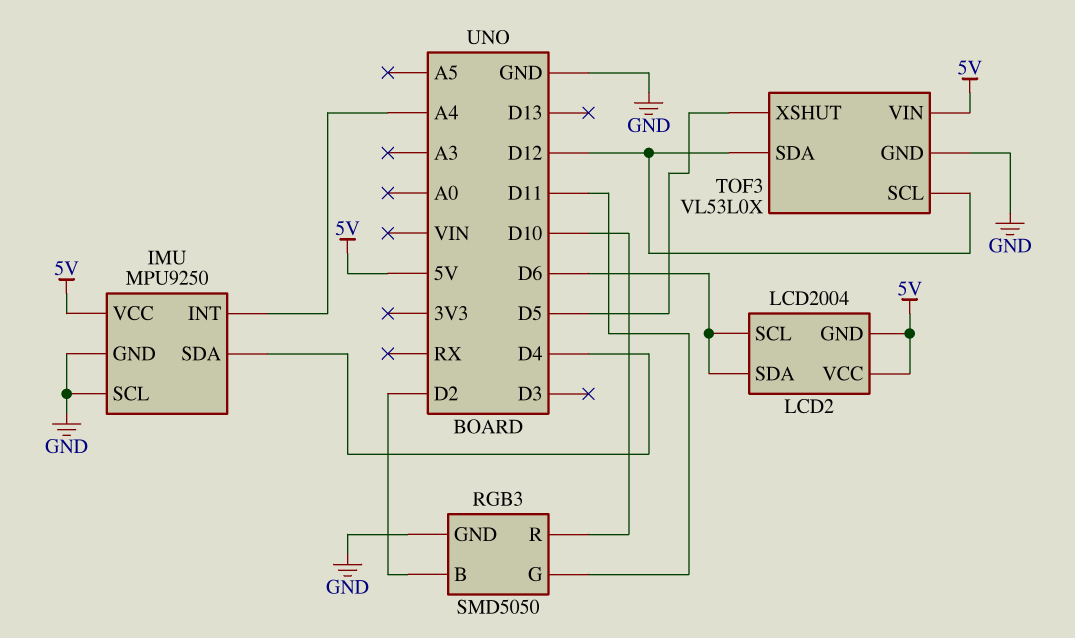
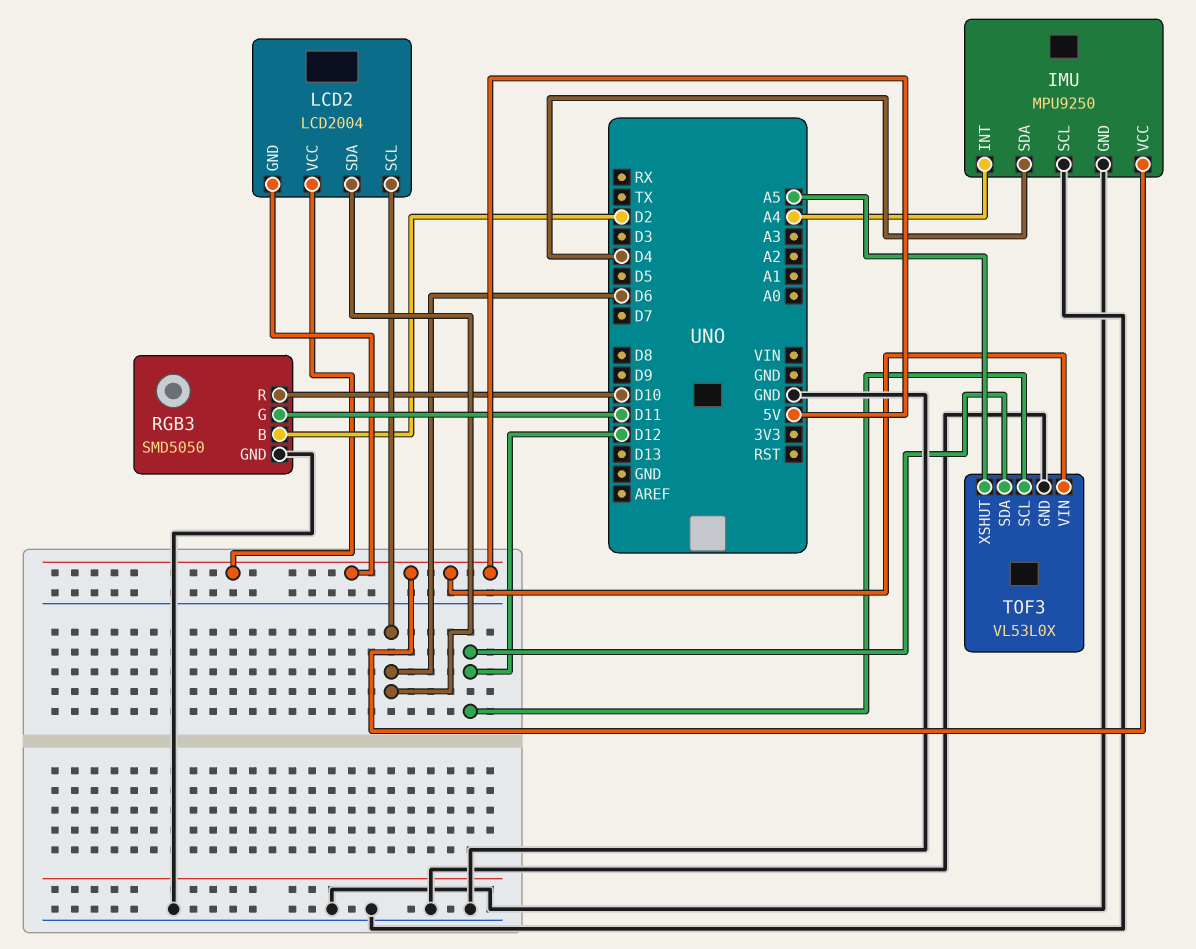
TOF3 pin XSHUT: D5 -> A5

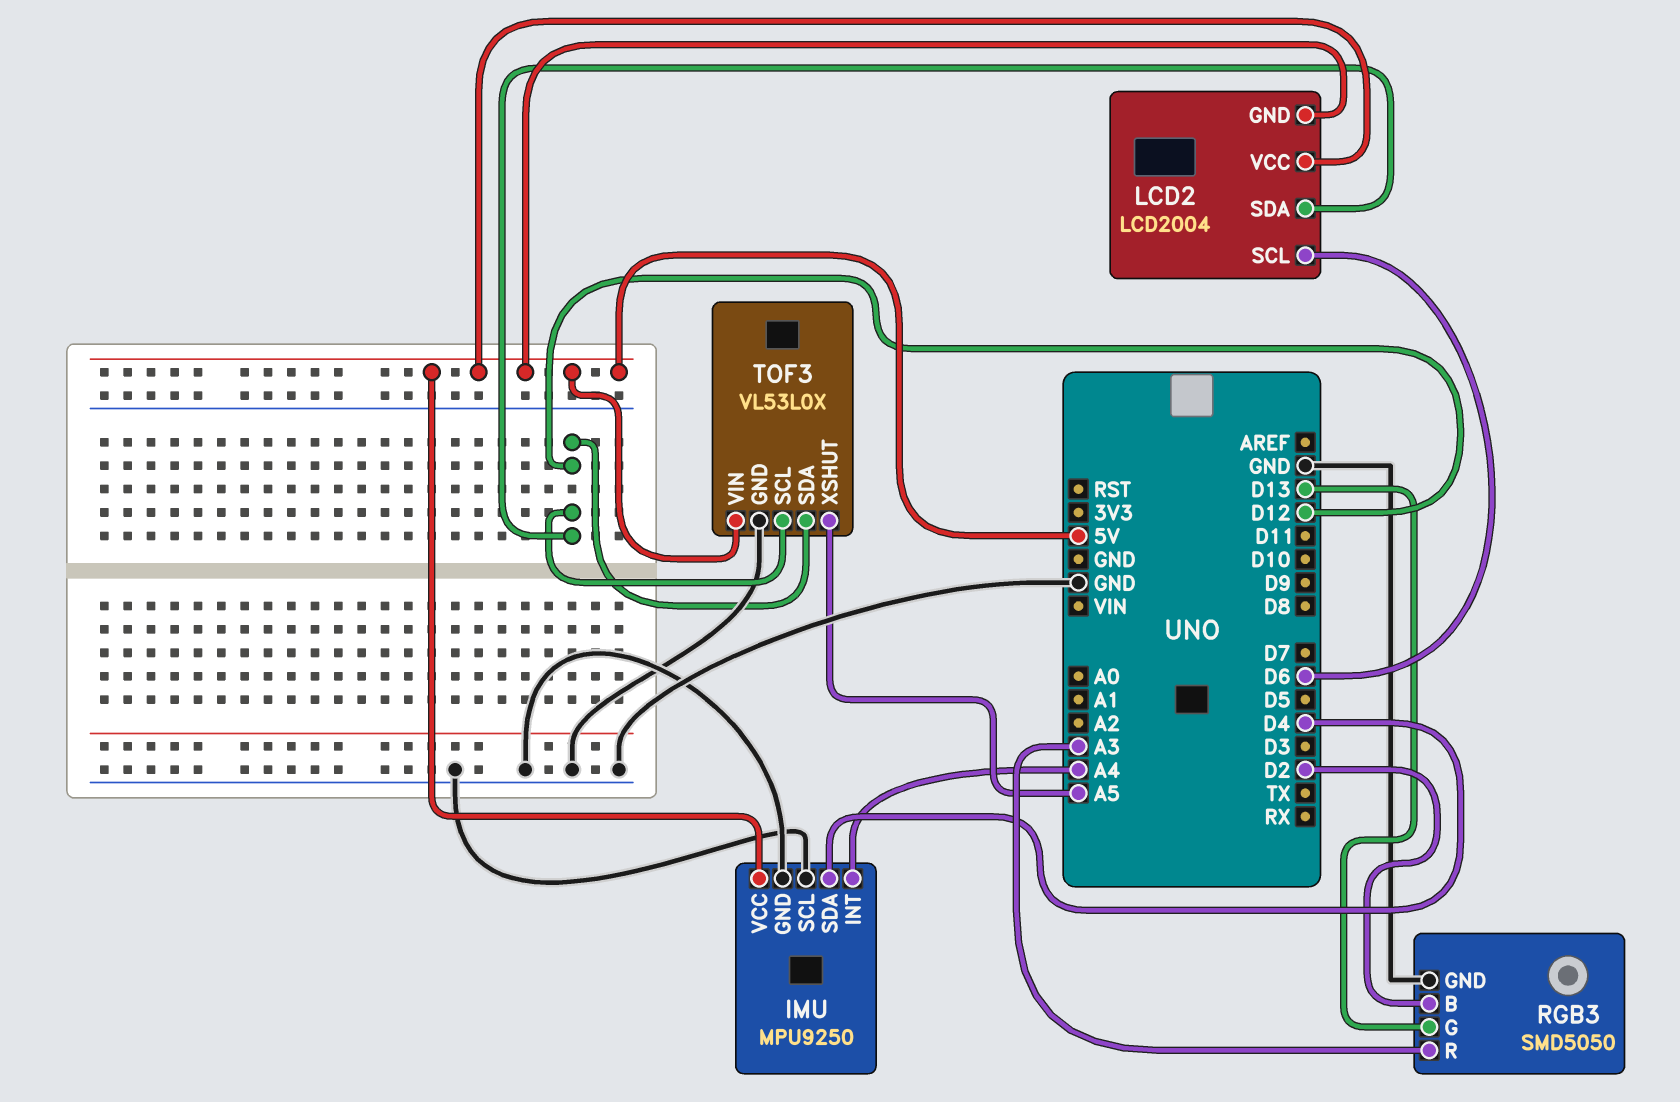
LCD2 pin SDA: D6 -> D12
RGB3 pin G: D11 -> D13
RGB3 pin R: D10 -> A3

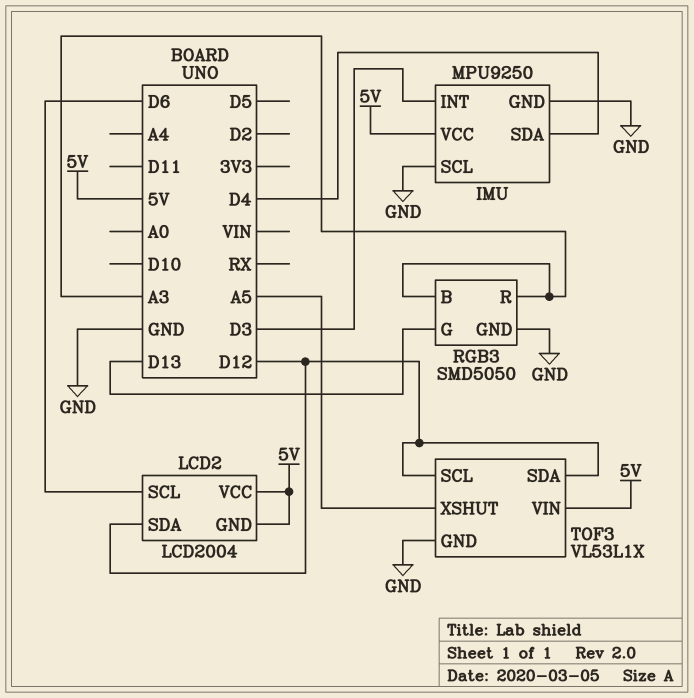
IMU pin INT: A4 -> D3
RGB3 pin B: D2 -> A3
TOF3: VL53L0X -> VL53L1X

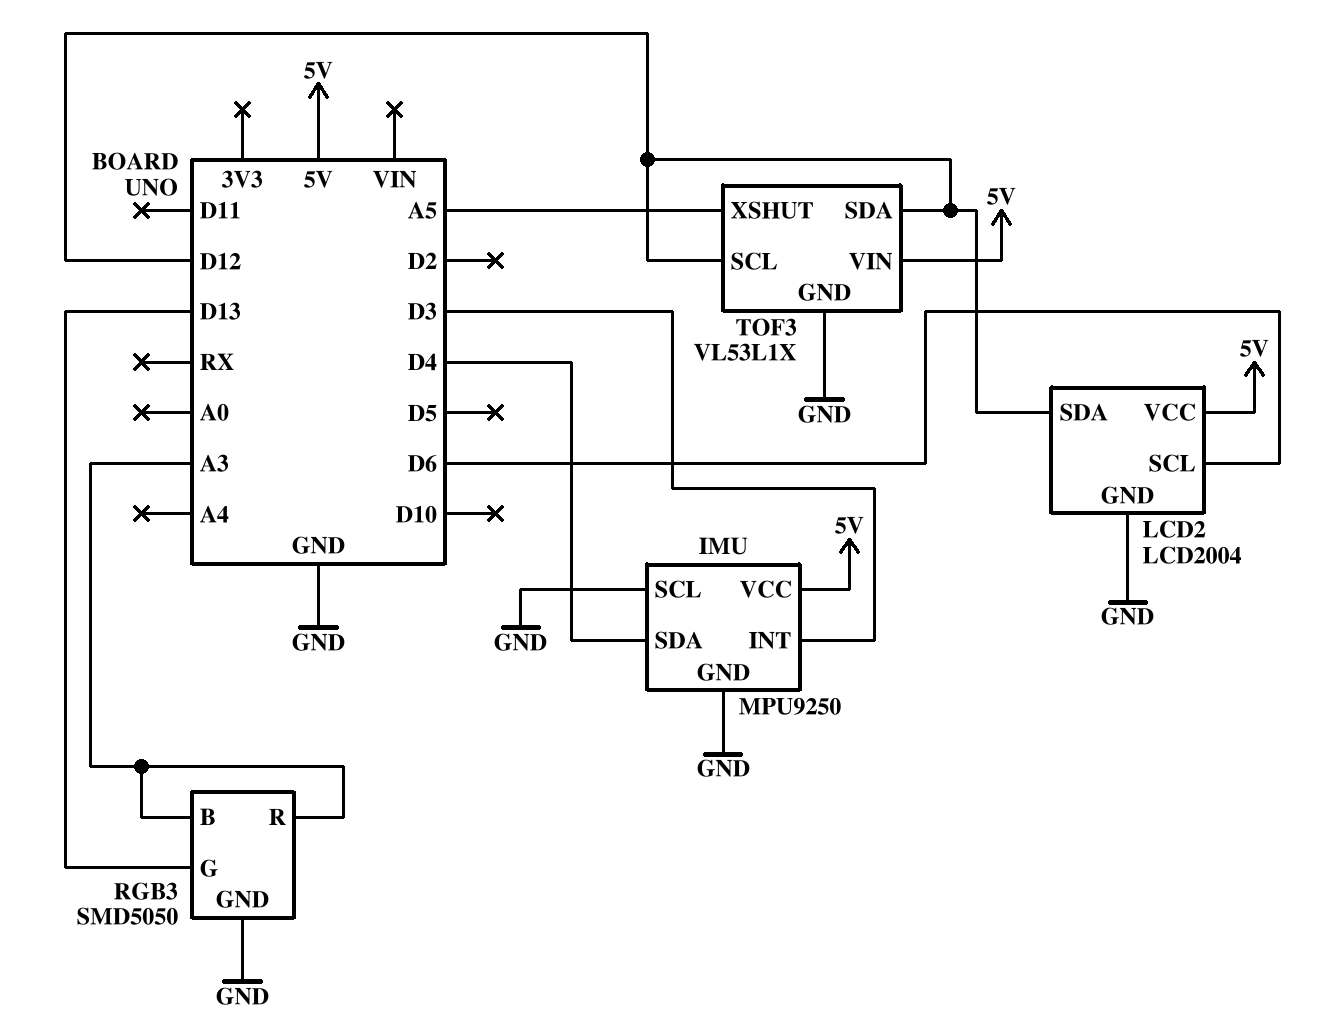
LCD2 pin GND: 5V -> GND

